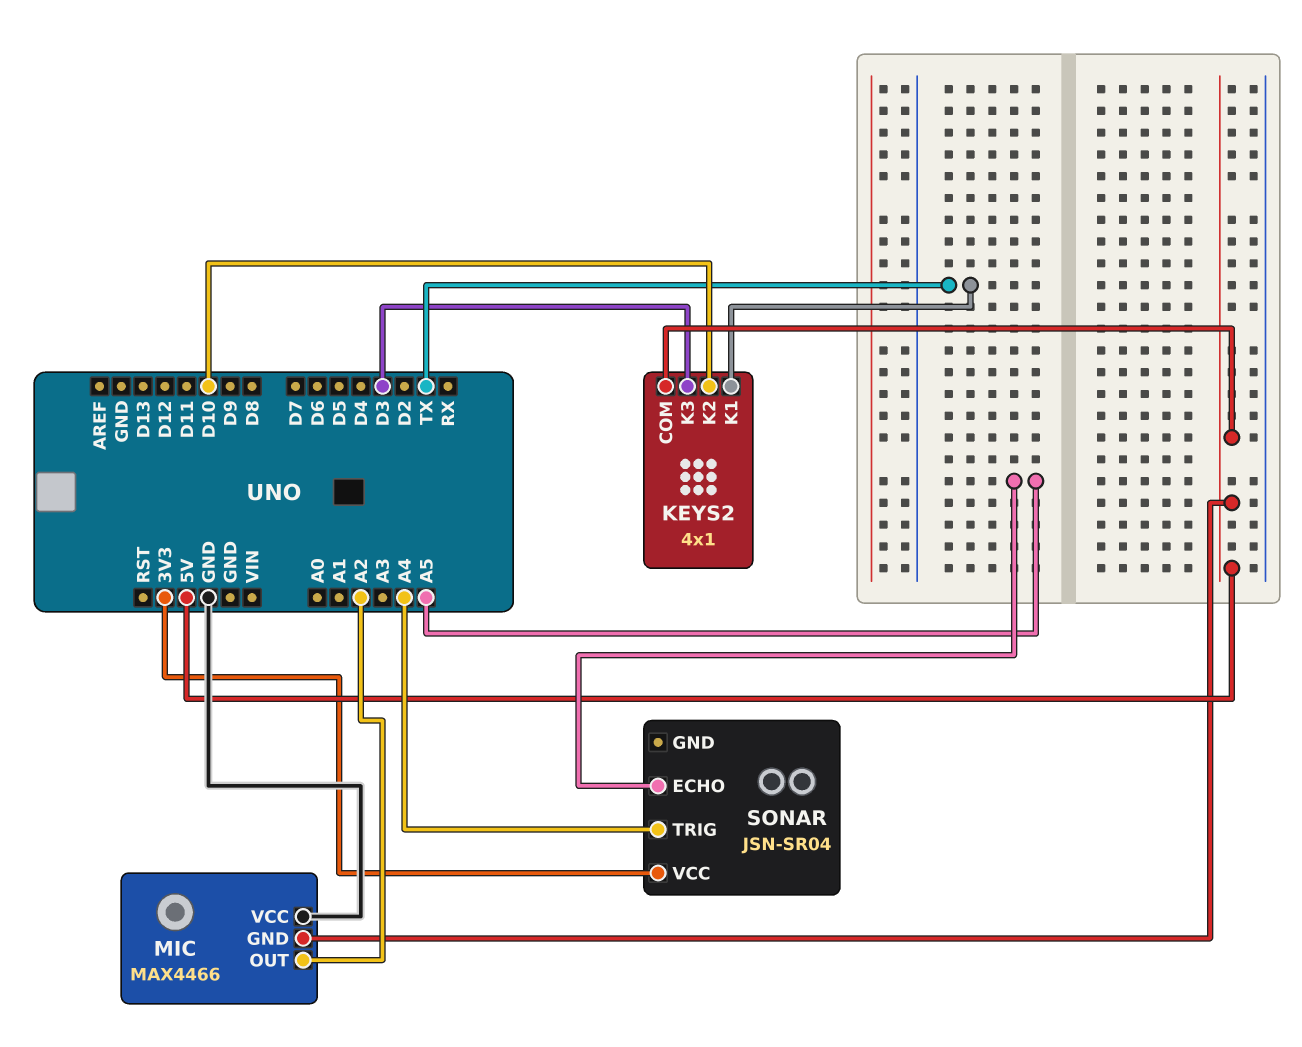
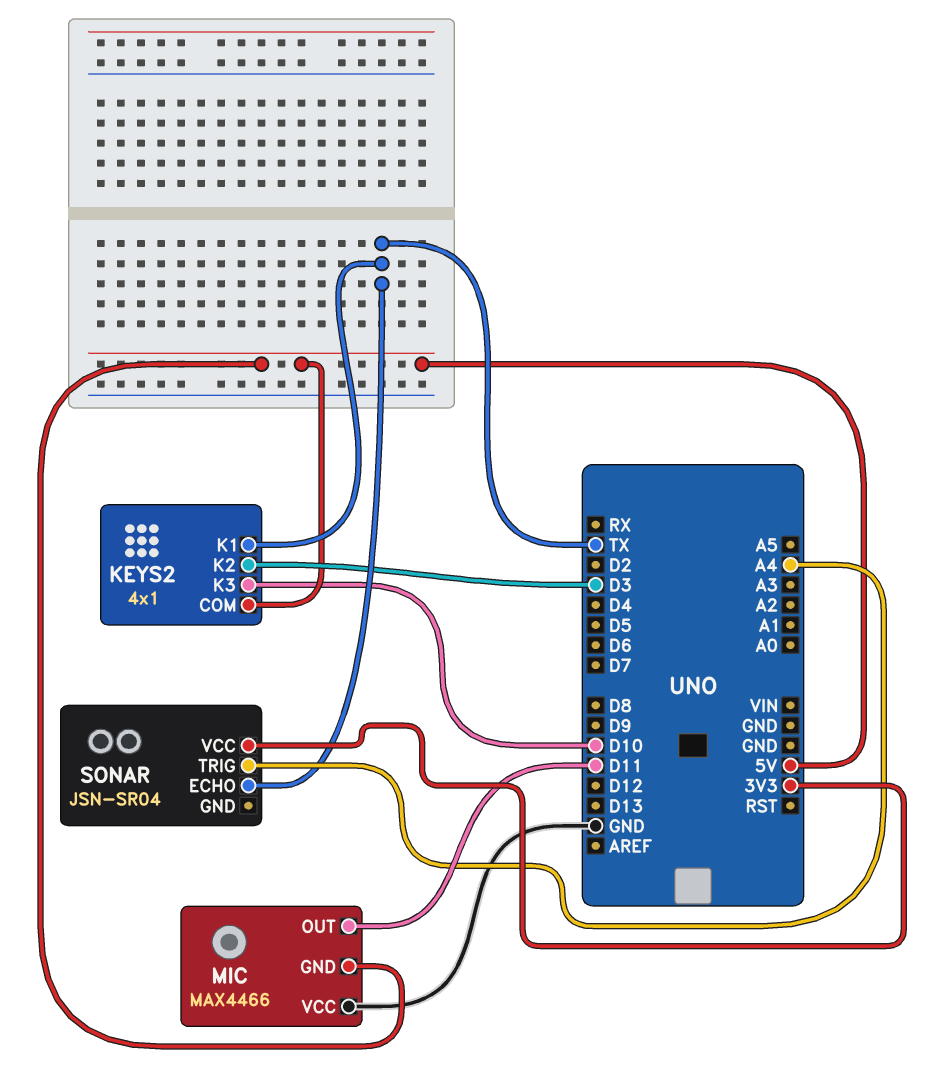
KEYS2 pin K2: D10 -> D3
KEYS2 pin K3: D3 -> D10
MIC pin OUT: A2 -> D11
SONAR pin ECHO: A5 -> TX

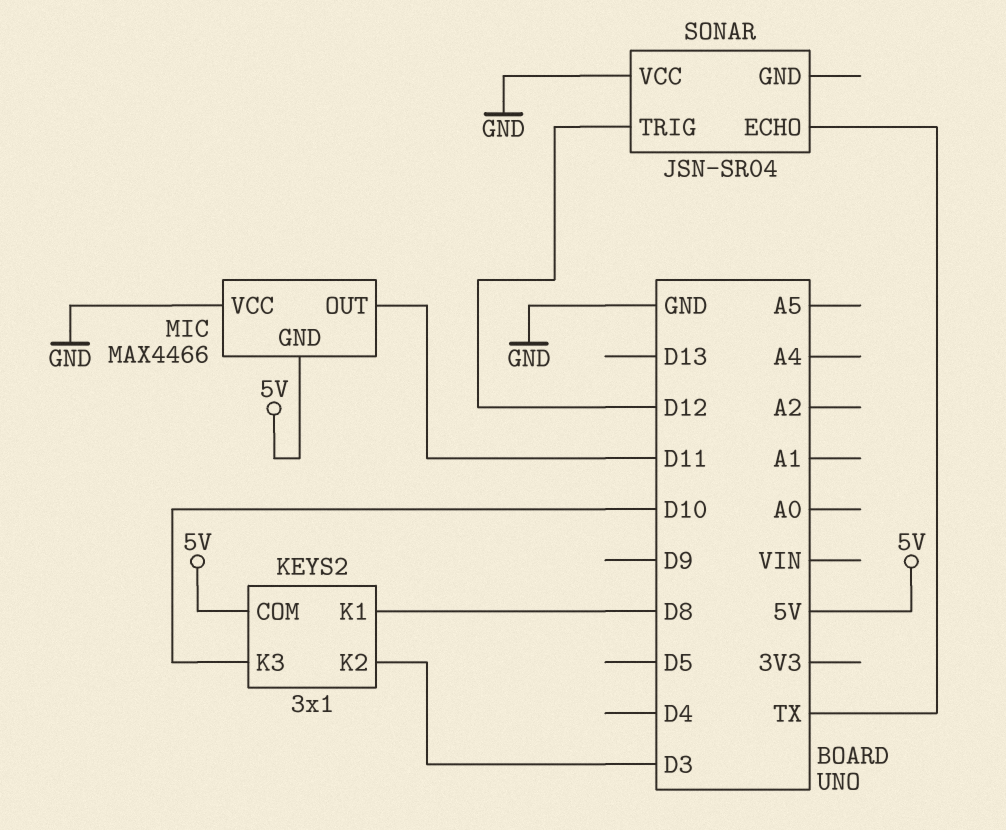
KEYS2: 4x1 -> 3x1
KEYS2 pin K1: TX -> D8
SONAR pin TRIG: A4 -> D12
SONAR pin VCC: 3V3 -> GND

